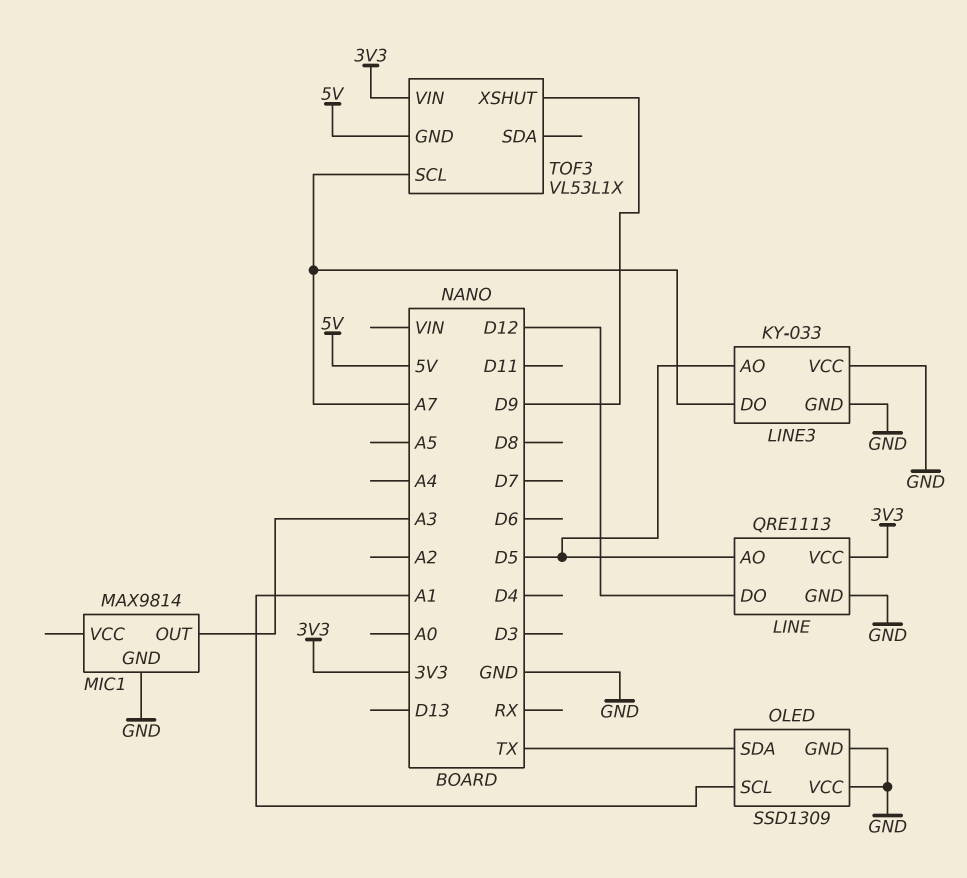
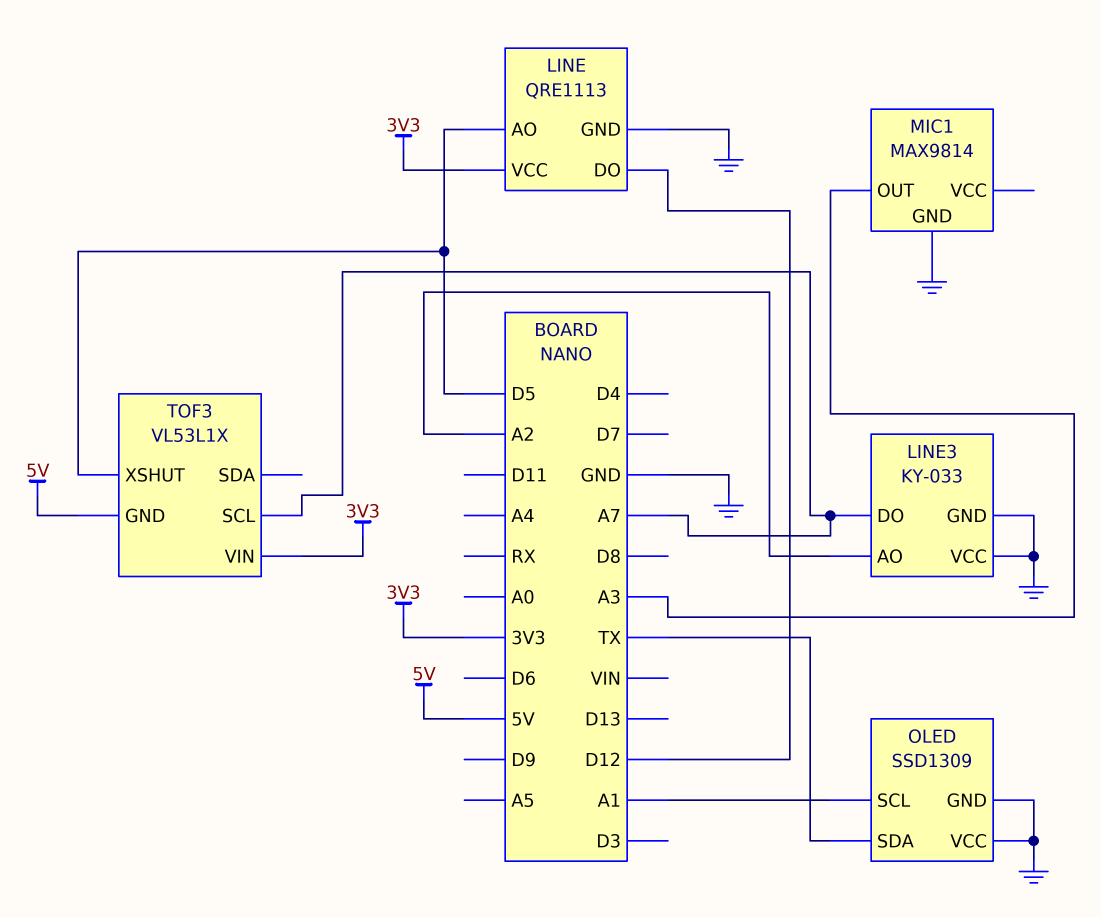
LINE3 pin AO: D5 -> A2
TOF3 pin XSHUT: D9 -> D5

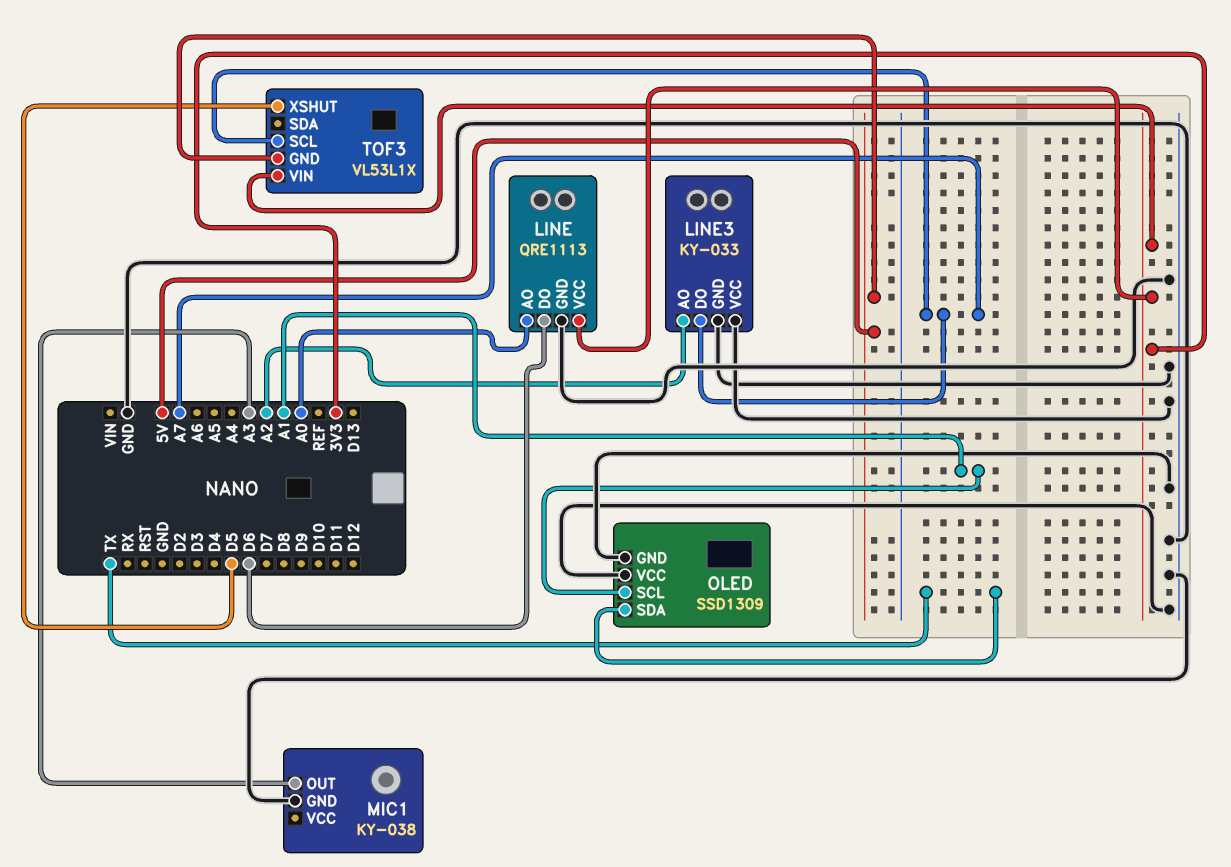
LINE pin AO: D5 -> A0
LINE pin DO: D12 -> D6
MIC1: MAX9814 -> KY-038

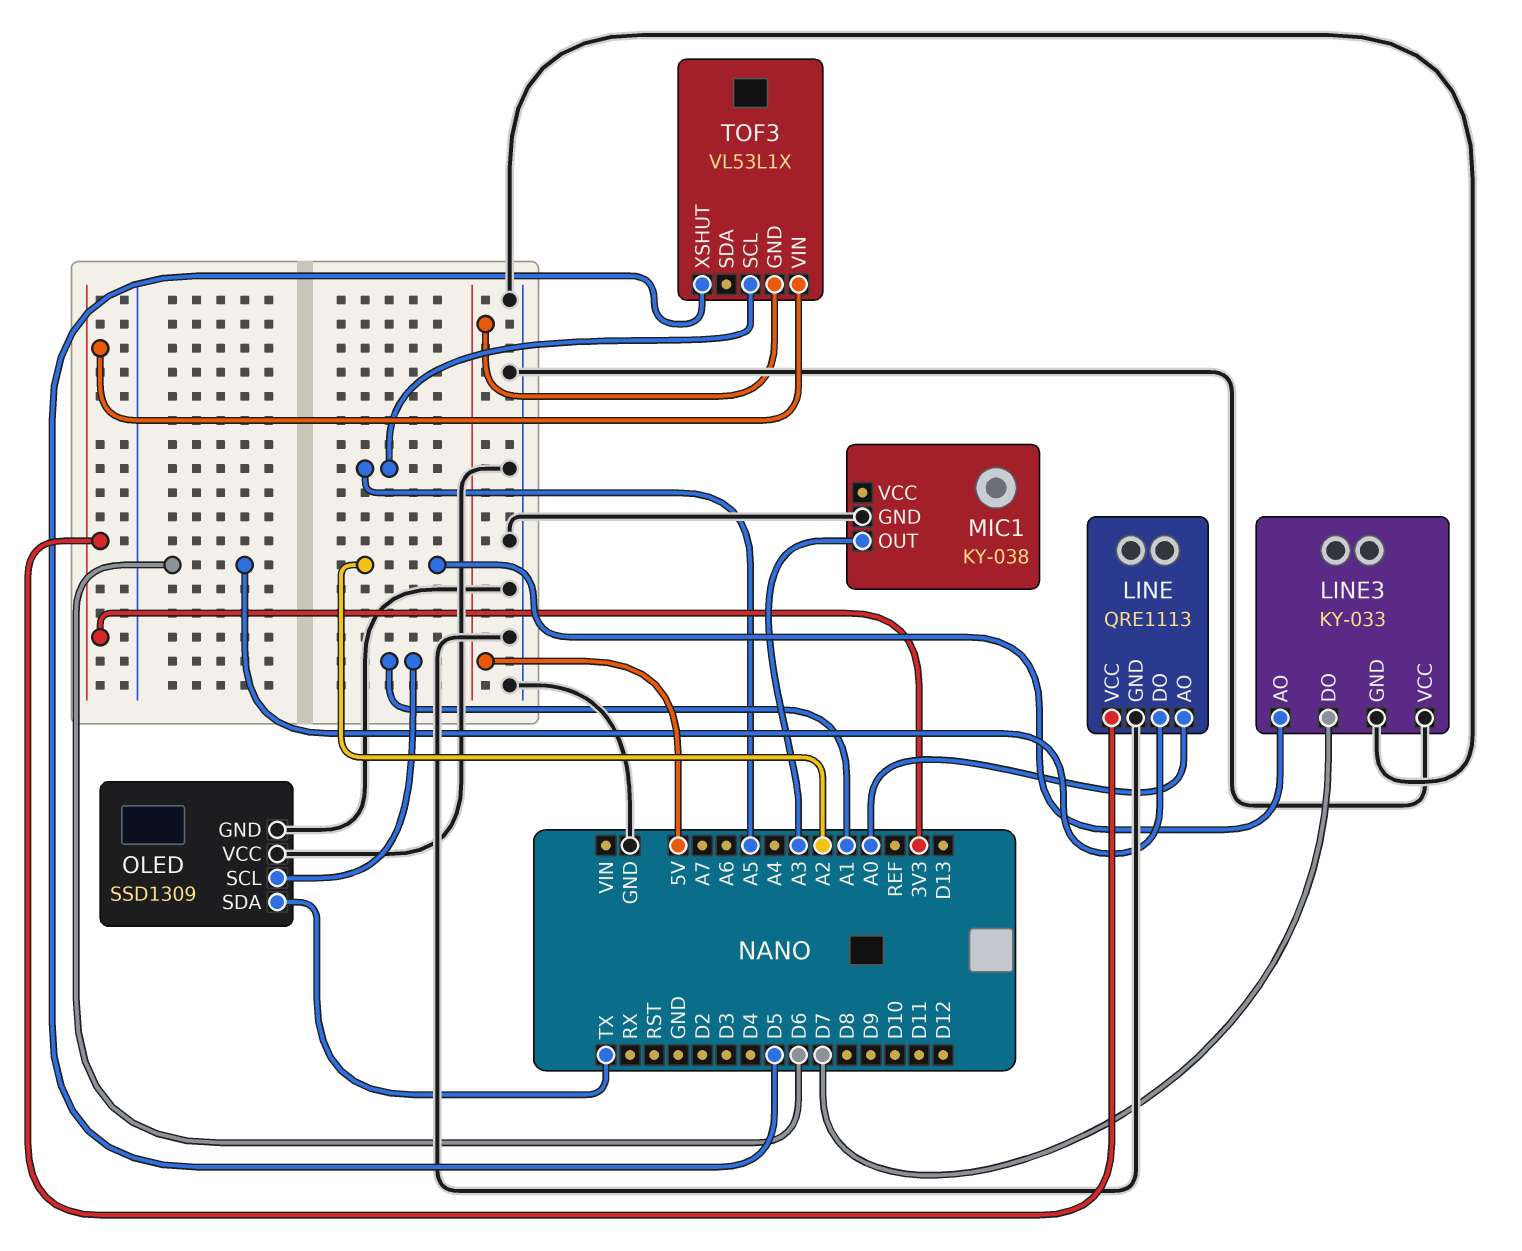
LINE3 pin DO: A7 -> D7
TOF3 pin SCL: A7 -> A5

